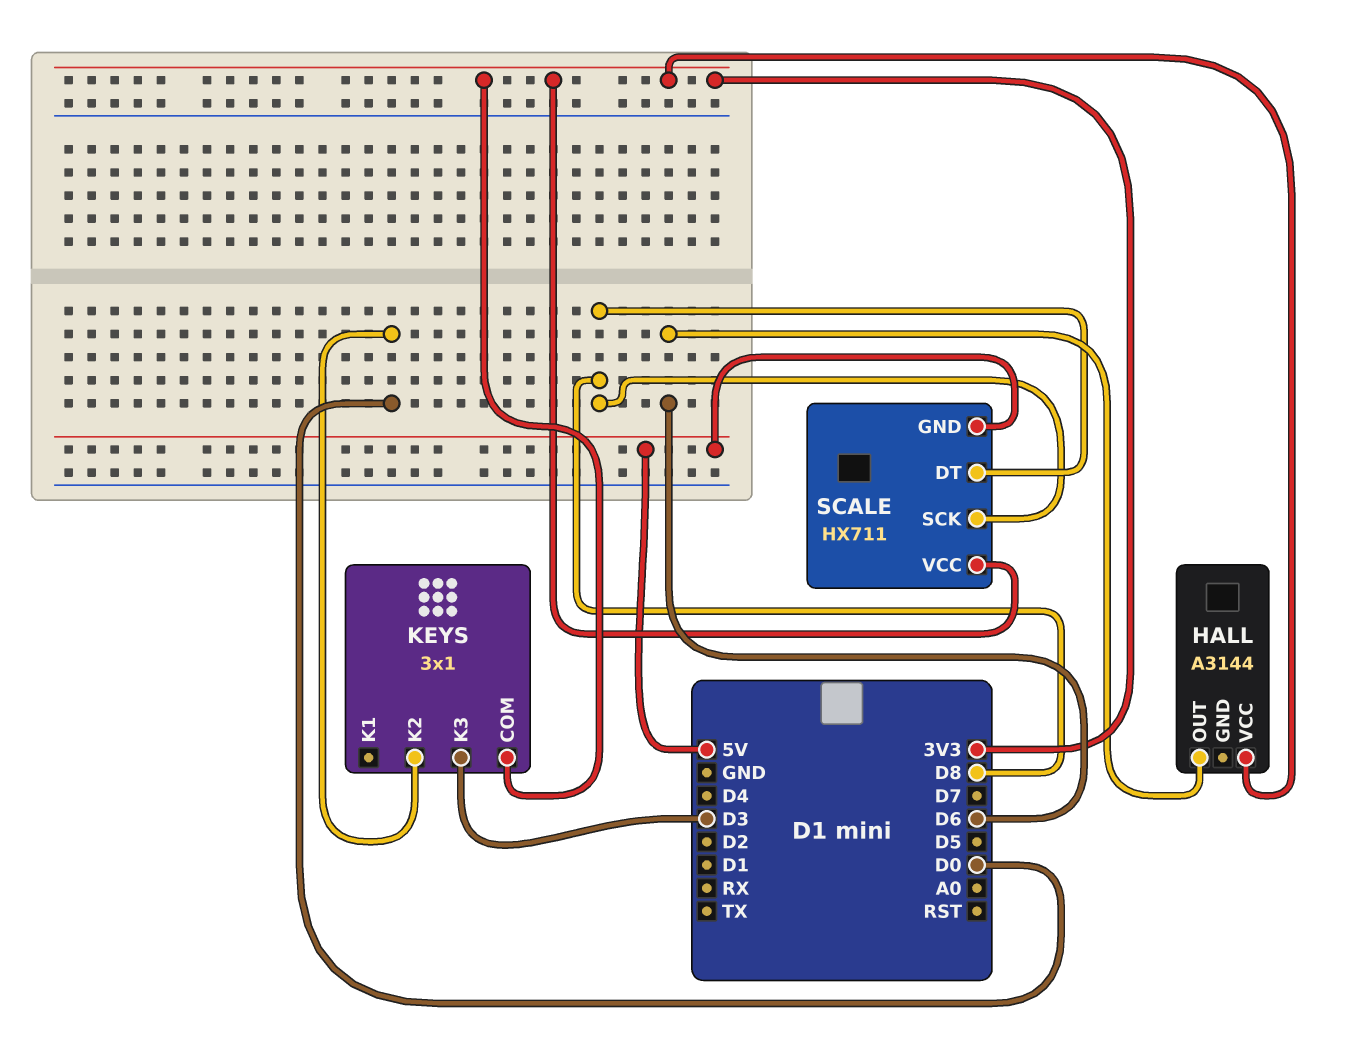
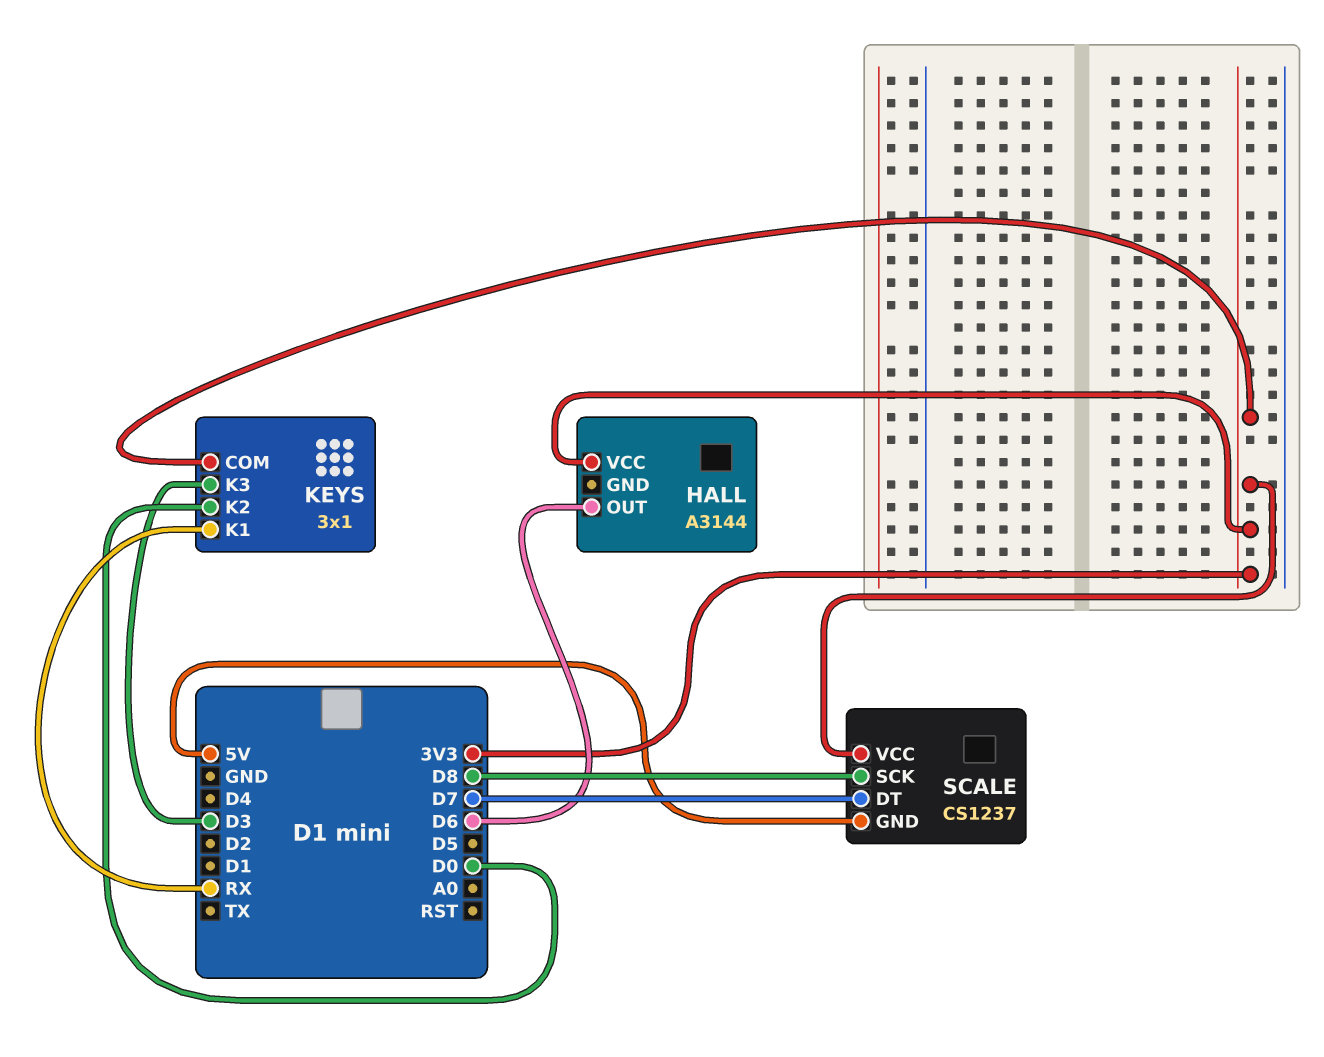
KEYS pin K1: none -> RX
SCALE: HX711 -> CS1237
SCALE pin DT: D8 -> D7

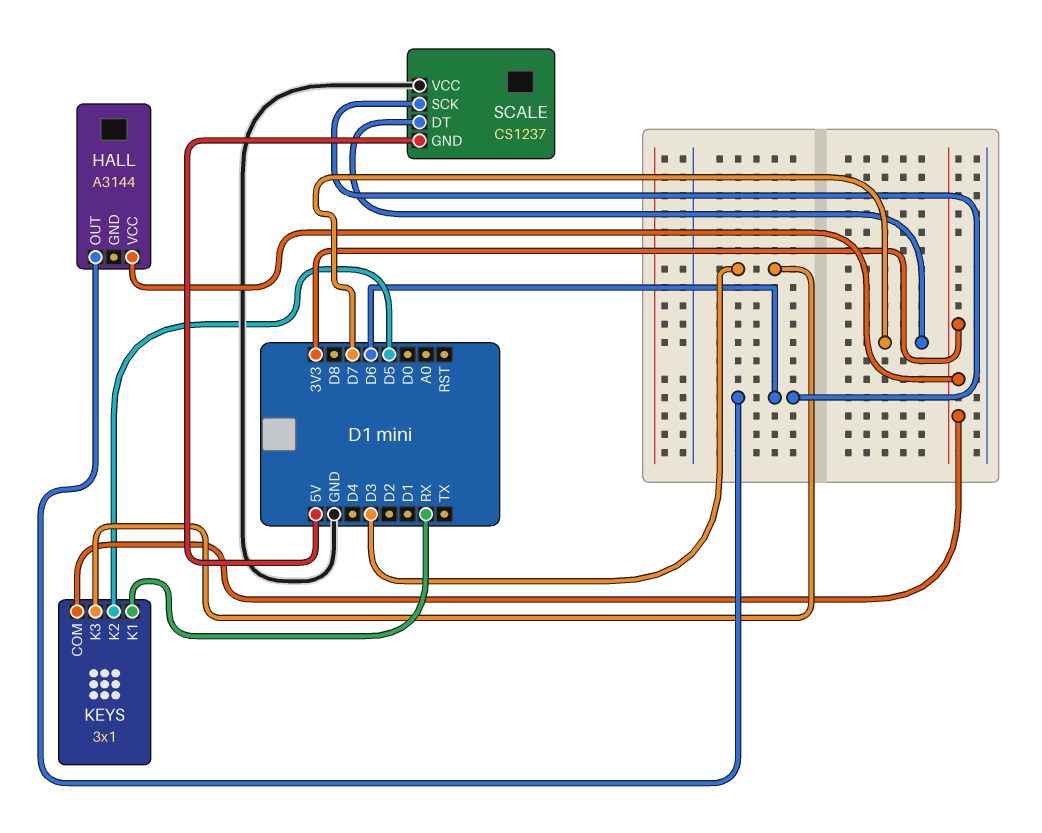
KEYS pin K2: D0 -> D5
SCALE pin SCK: D8 -> D6
SCALE pin VCC: 3V3 -> GND

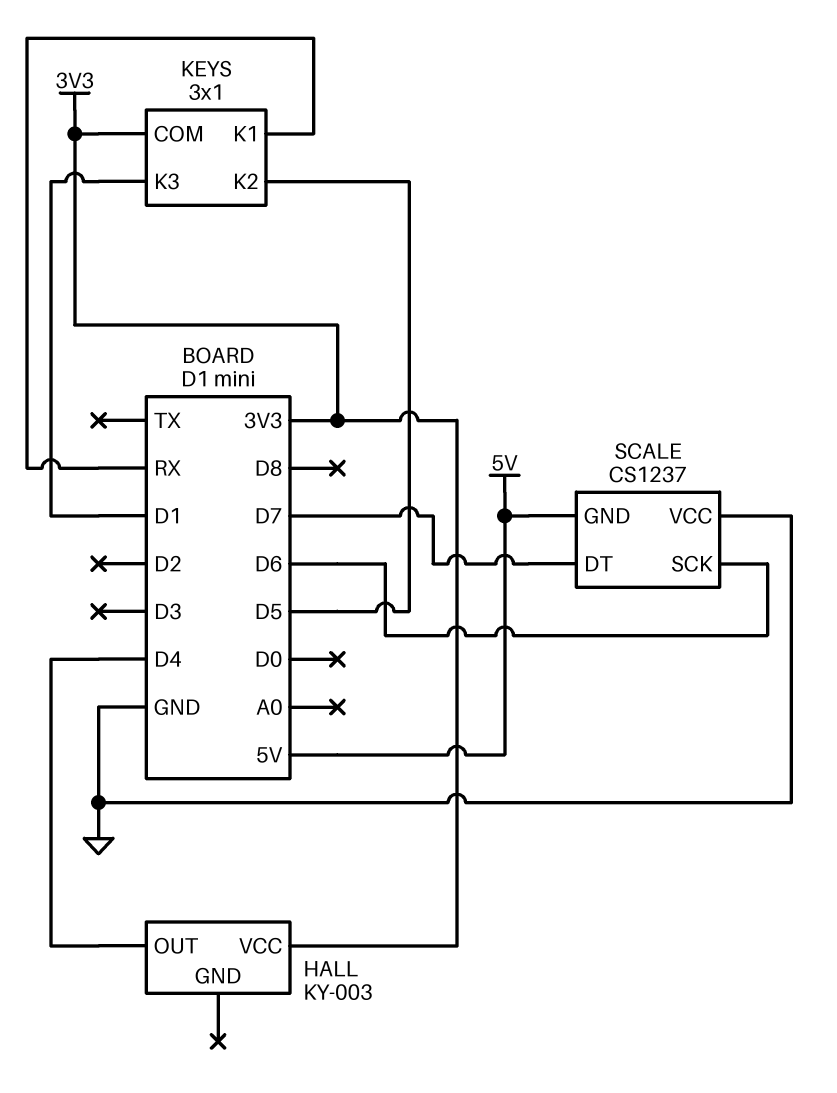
HALL: A3144 -> KY-003
HALL pin OUT: D6 -> D4
KEYS pin K3: D3 -> D1

